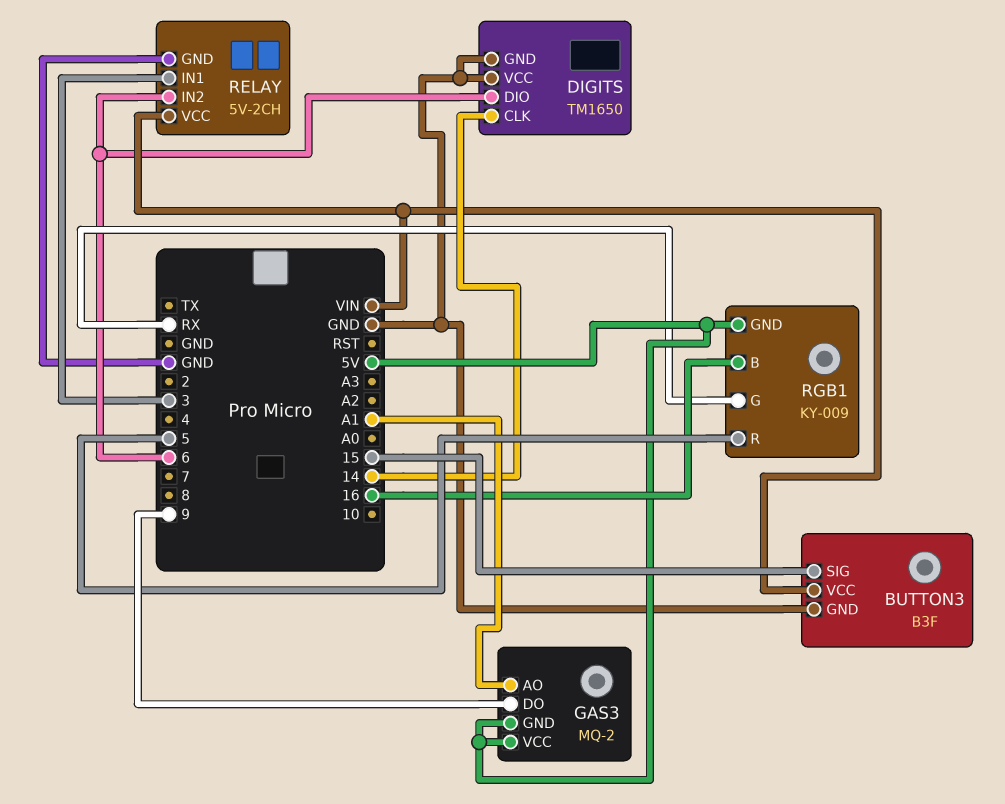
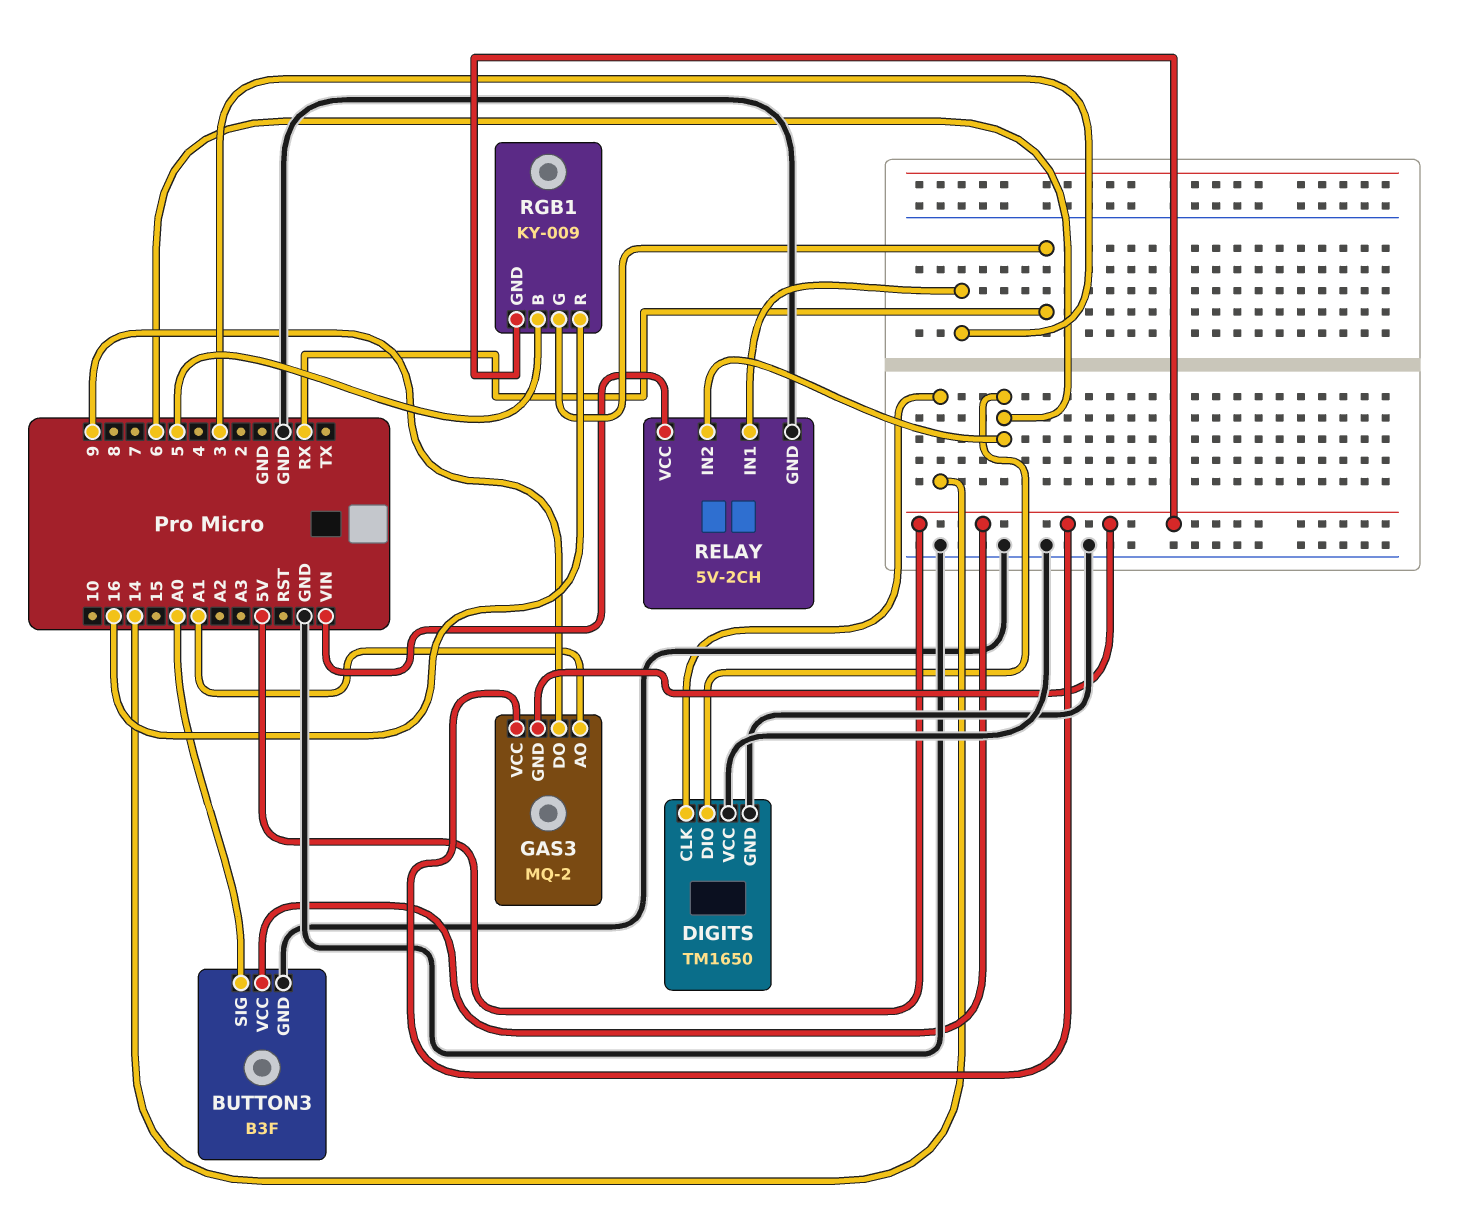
BUTTON3 pin SIG: 15 -> A0
BUTTON3 pin VCC: VIN -> 5V
RGB1 pin B: 16 -> 5
RGB1 pin R: 5 -> 16

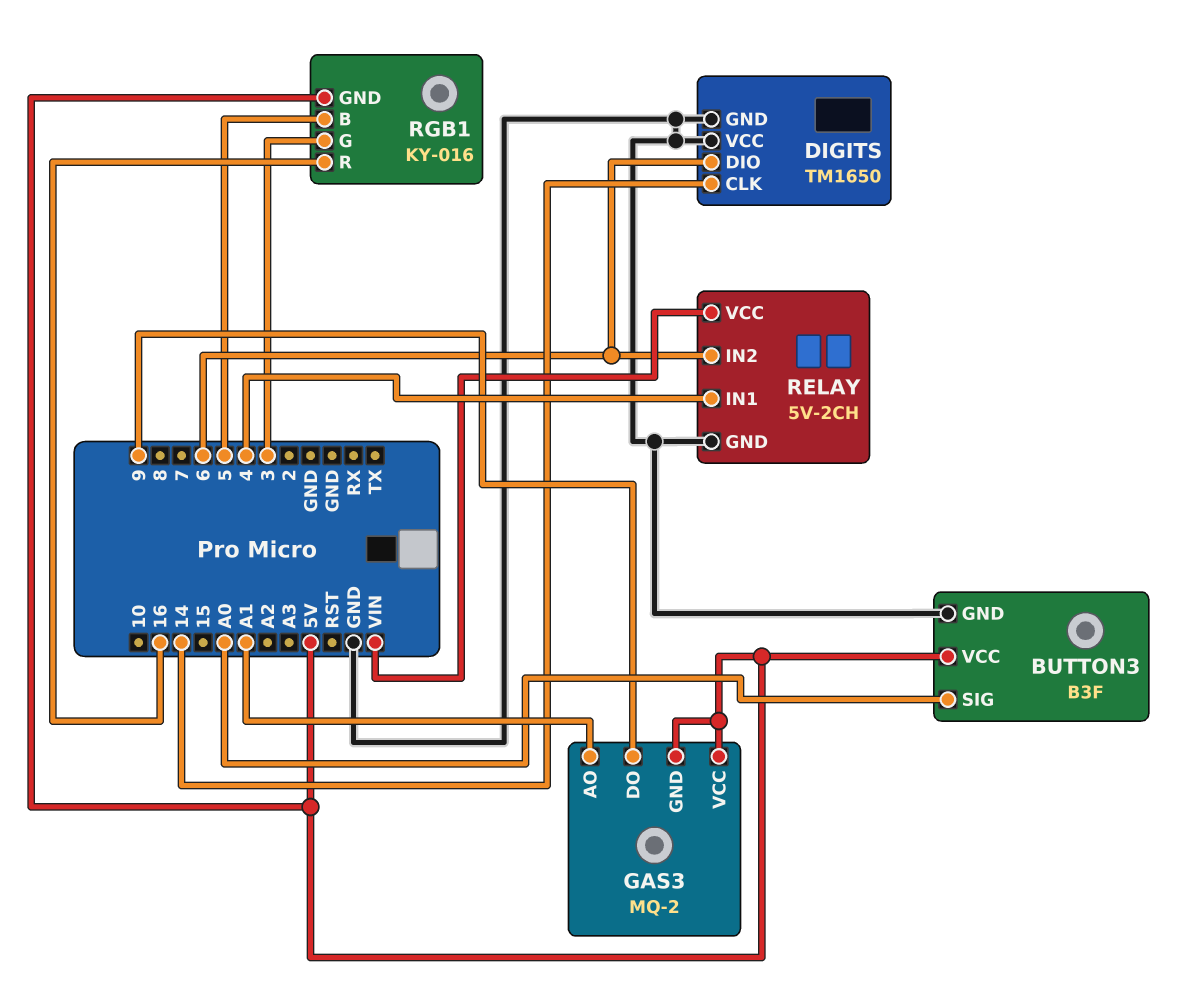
RELAY pin IN1: 3 -> 4
RGB1: KY-009 -> KY-016
RGB1 pin G: RX -> 3

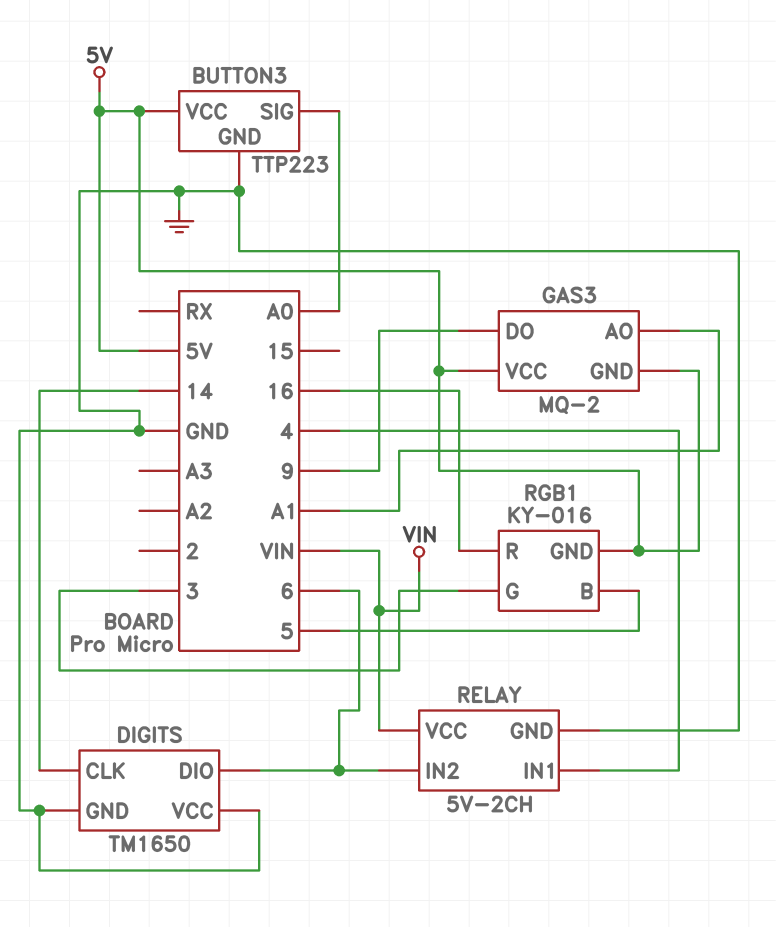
BUTTON3: B3F -> TTP223

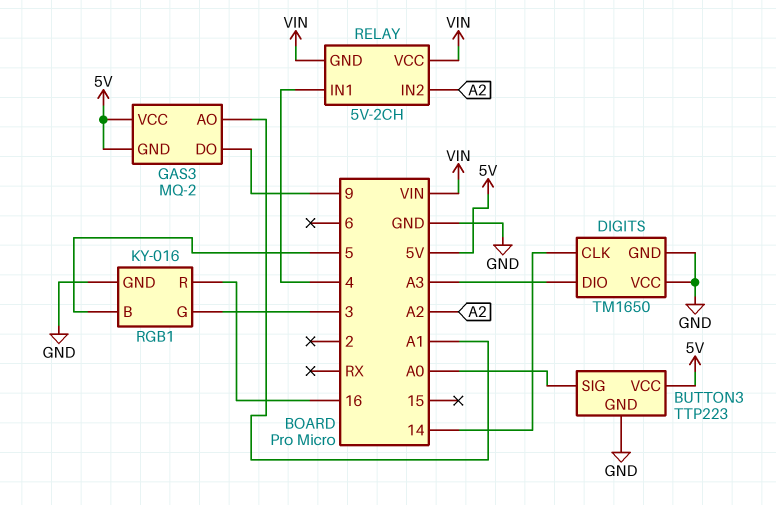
DIGITS pin DIO: 6 -> A3
RELAY pin GND: GND -> VIN
RELAY pin IN2: 6 -> A2
RGB1 pin GND: 5V -> GND

